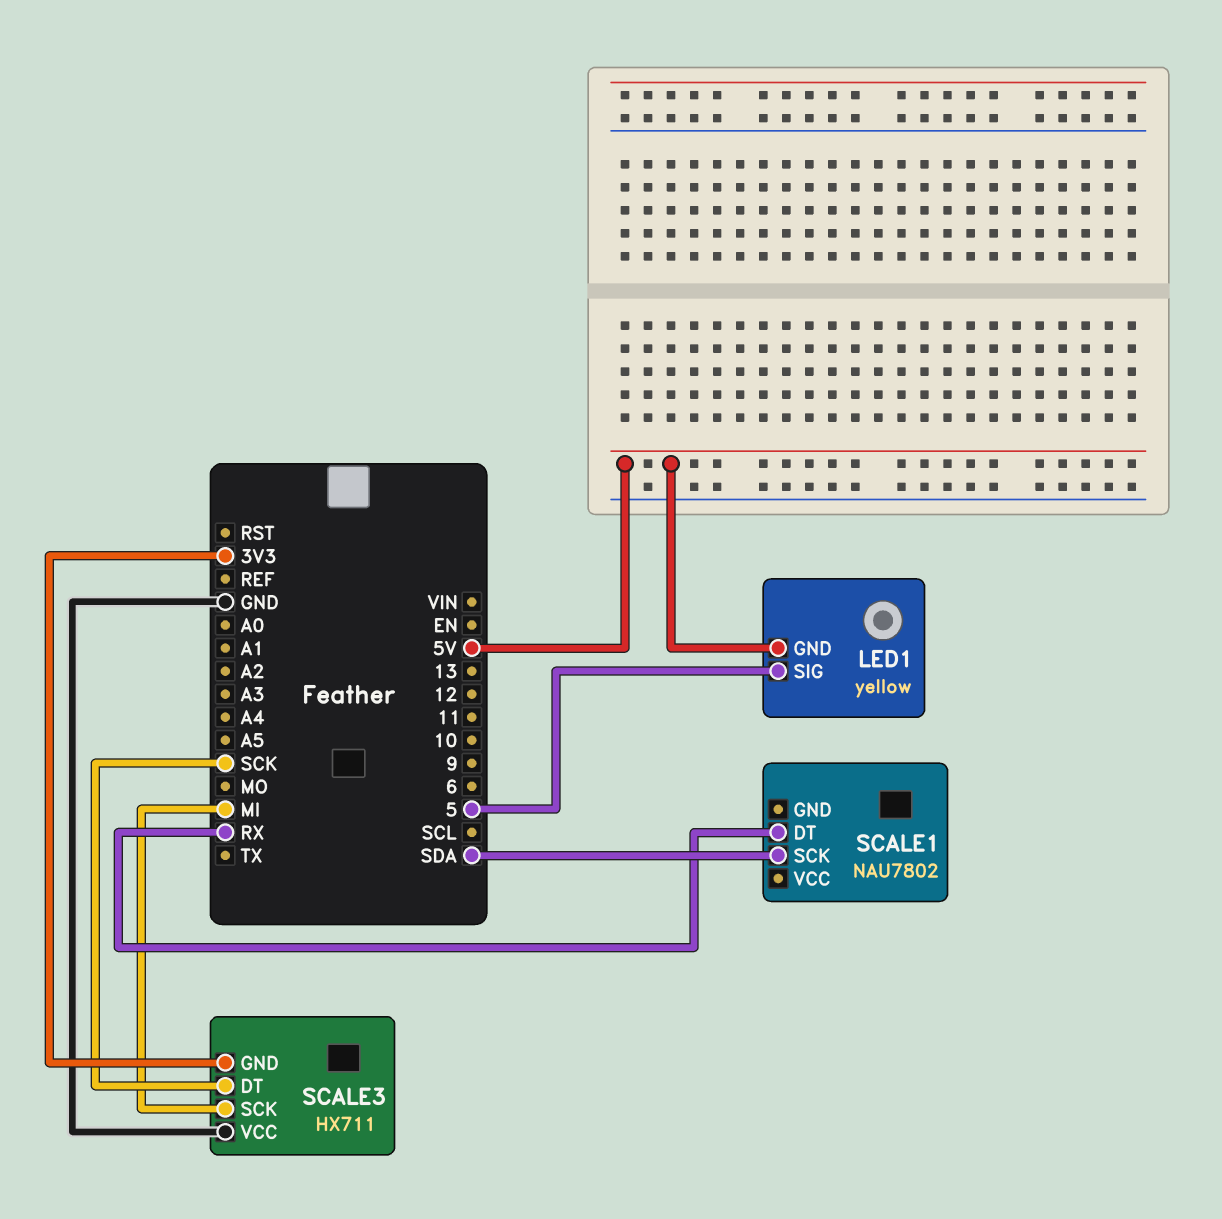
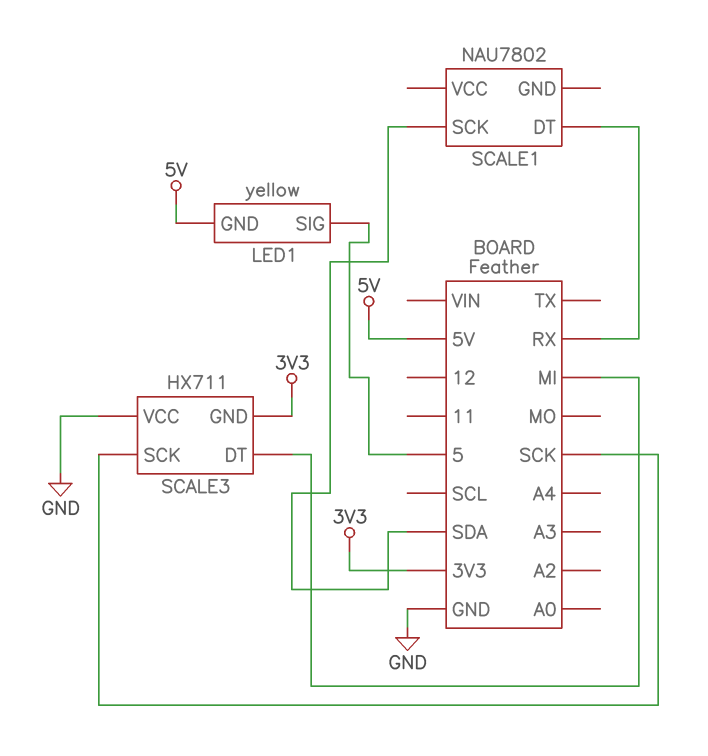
SCALE3 pin DT: SCK -> MI
SCALE3 pin SCK: MI -> SCK

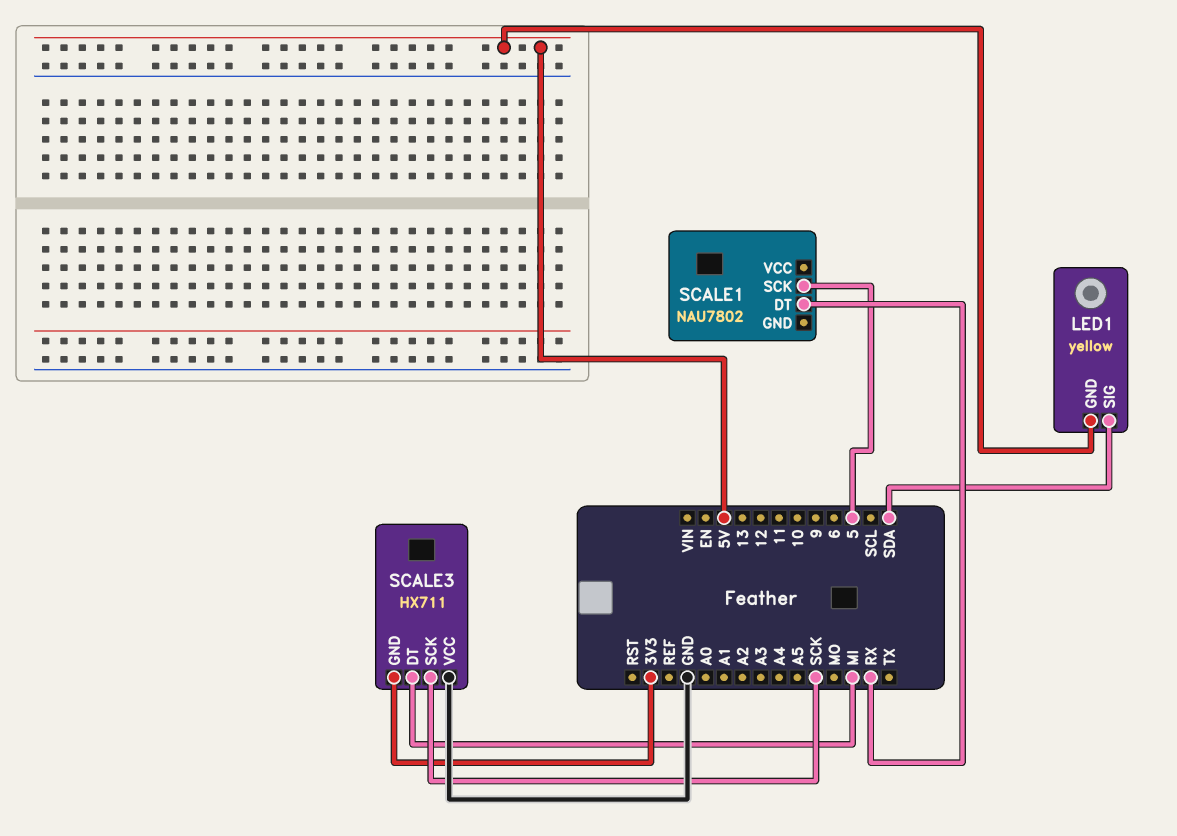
LED1 pin SIG: 5 -> SDA
SCALE1 pin SCK: SDA -> 5

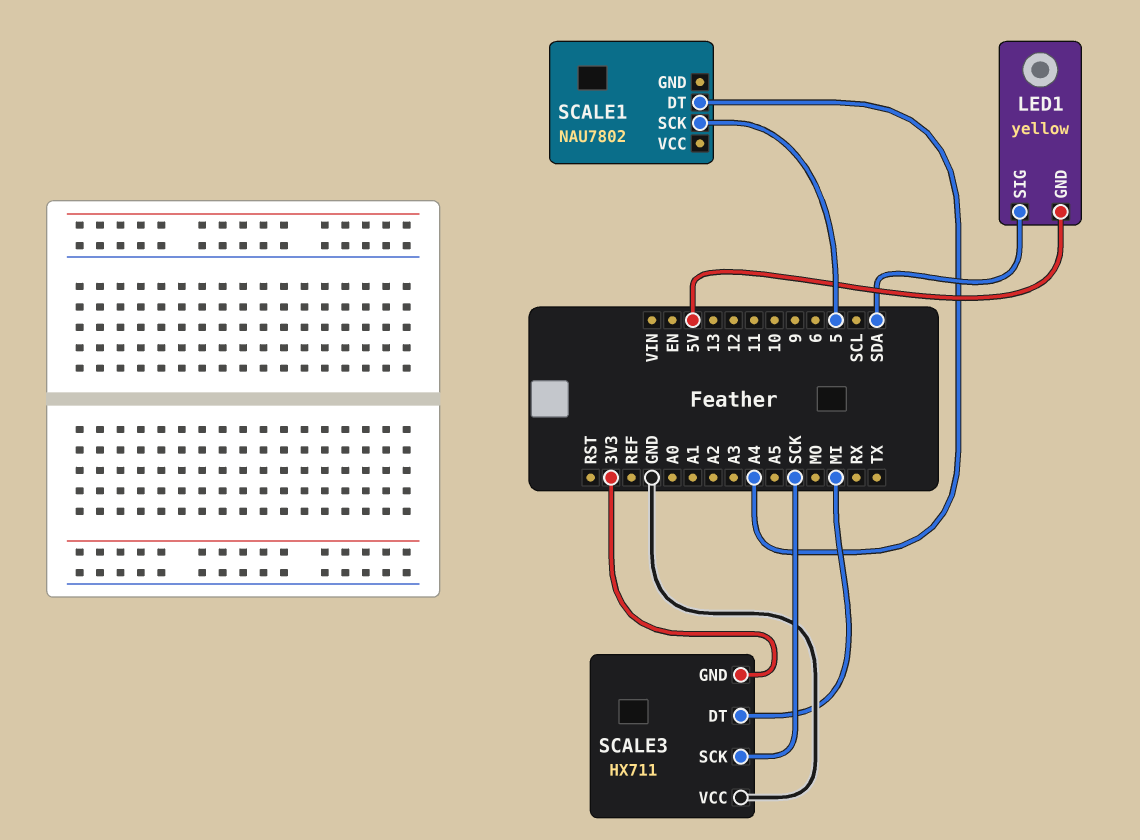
SCALE1 pin DT: RX -> A4

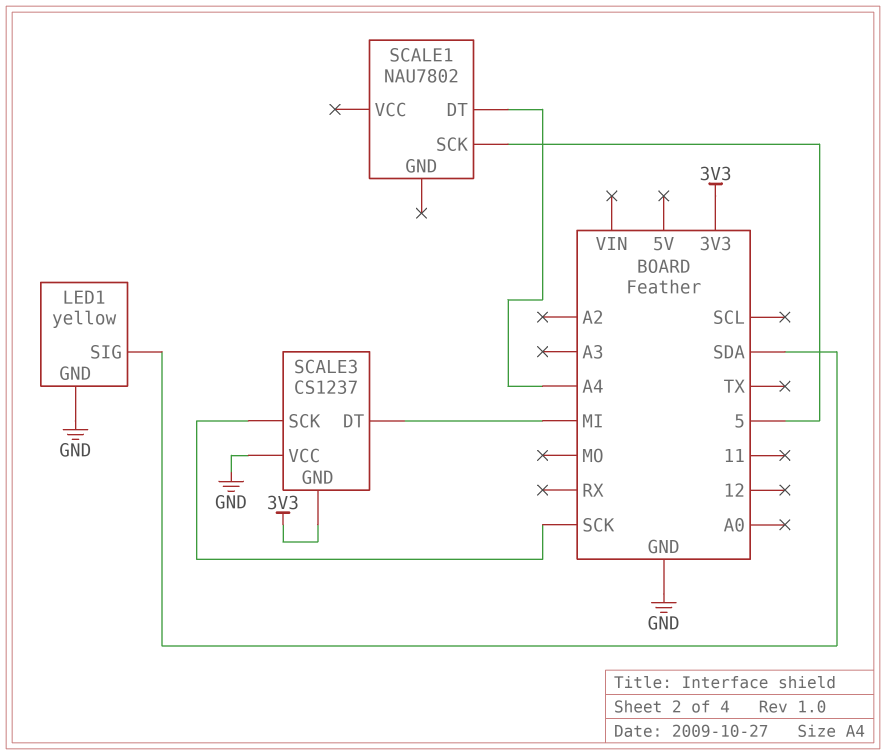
LED1 pin GND: 5V -> GND
SCALE3: HX711 -> CS1237

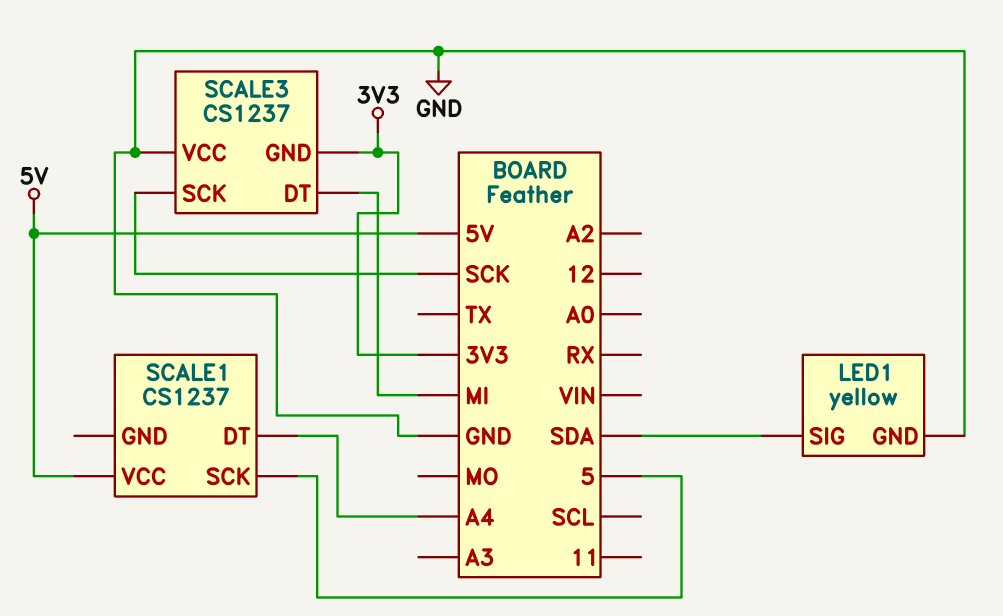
SCALE1: NAU7802 -> CS1237
SCALE1 pin VCC: none -> 5V

